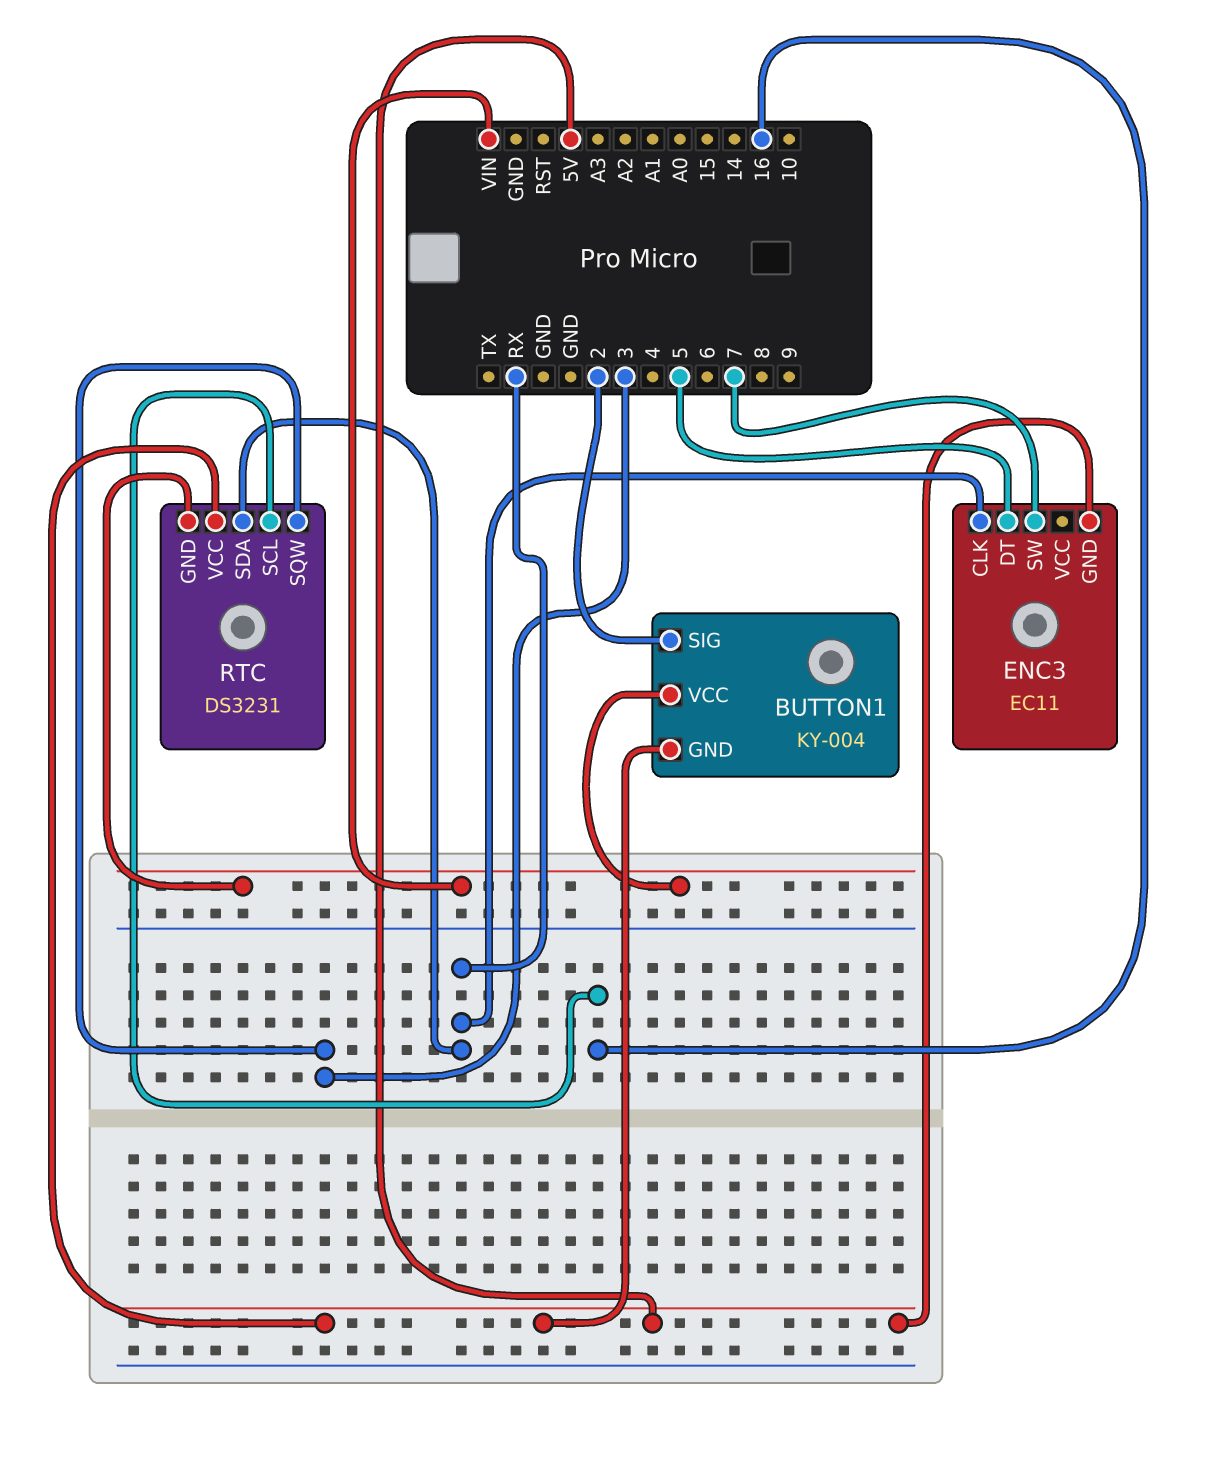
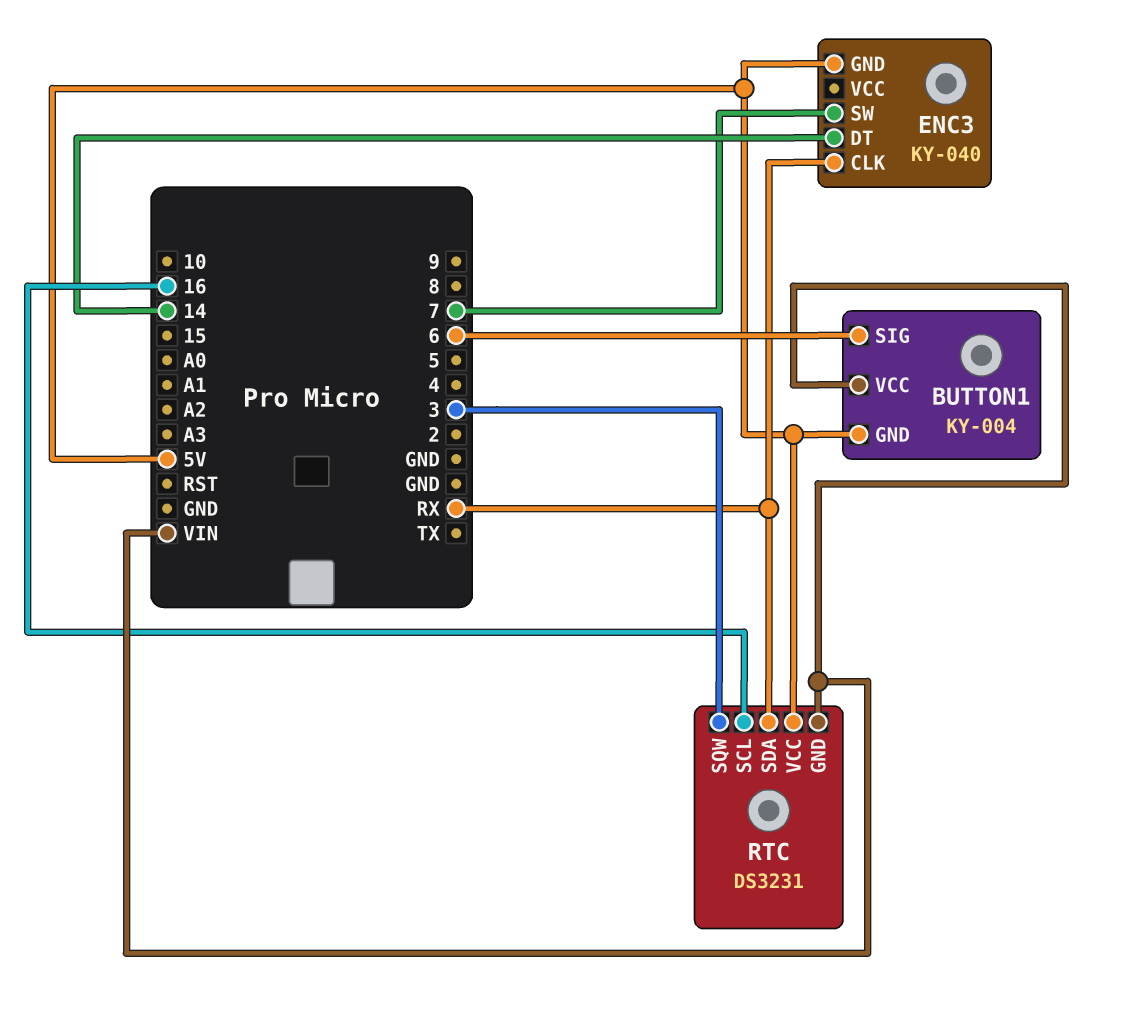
BUTTON1 pin SIG: 2 -> 6
ENC3: EC11 -> KY-040
ENC3 pin DT: 5 -> 14

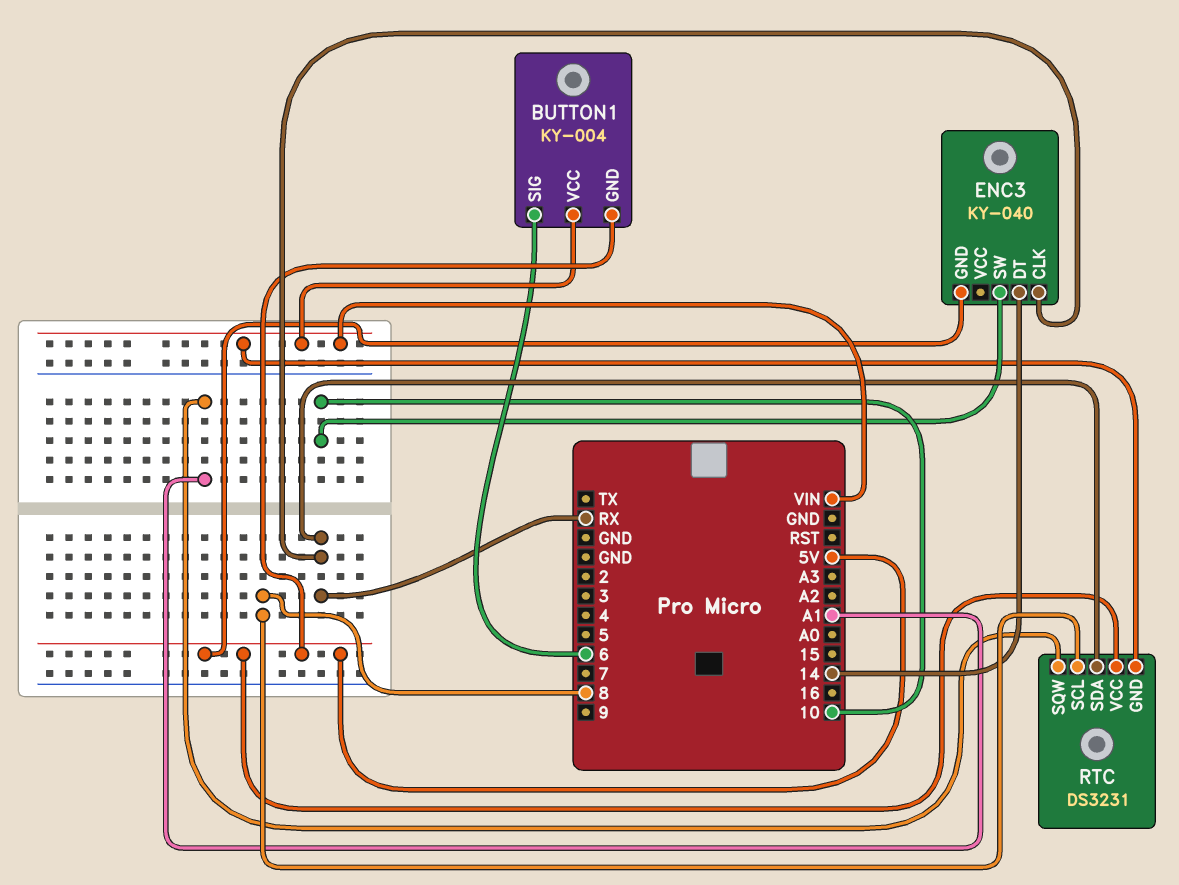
ENC3 pin SW: 7 -> 10
RTC pin SCL: 16 -> 8
RTC pin SQW: 3 -> A1

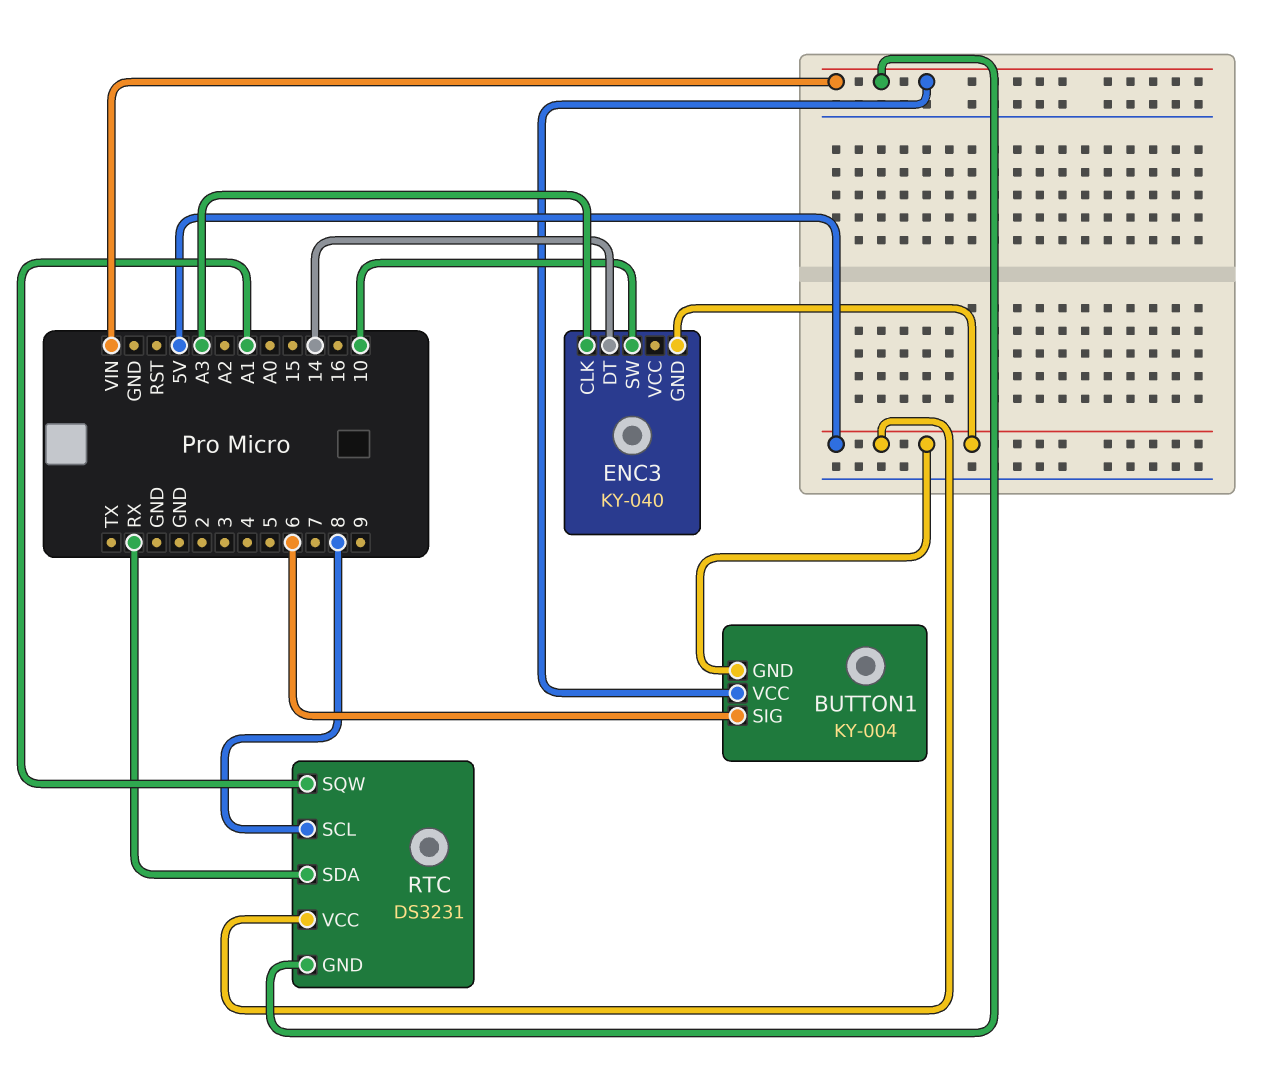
ENC3 pin CLK: RX -> A3

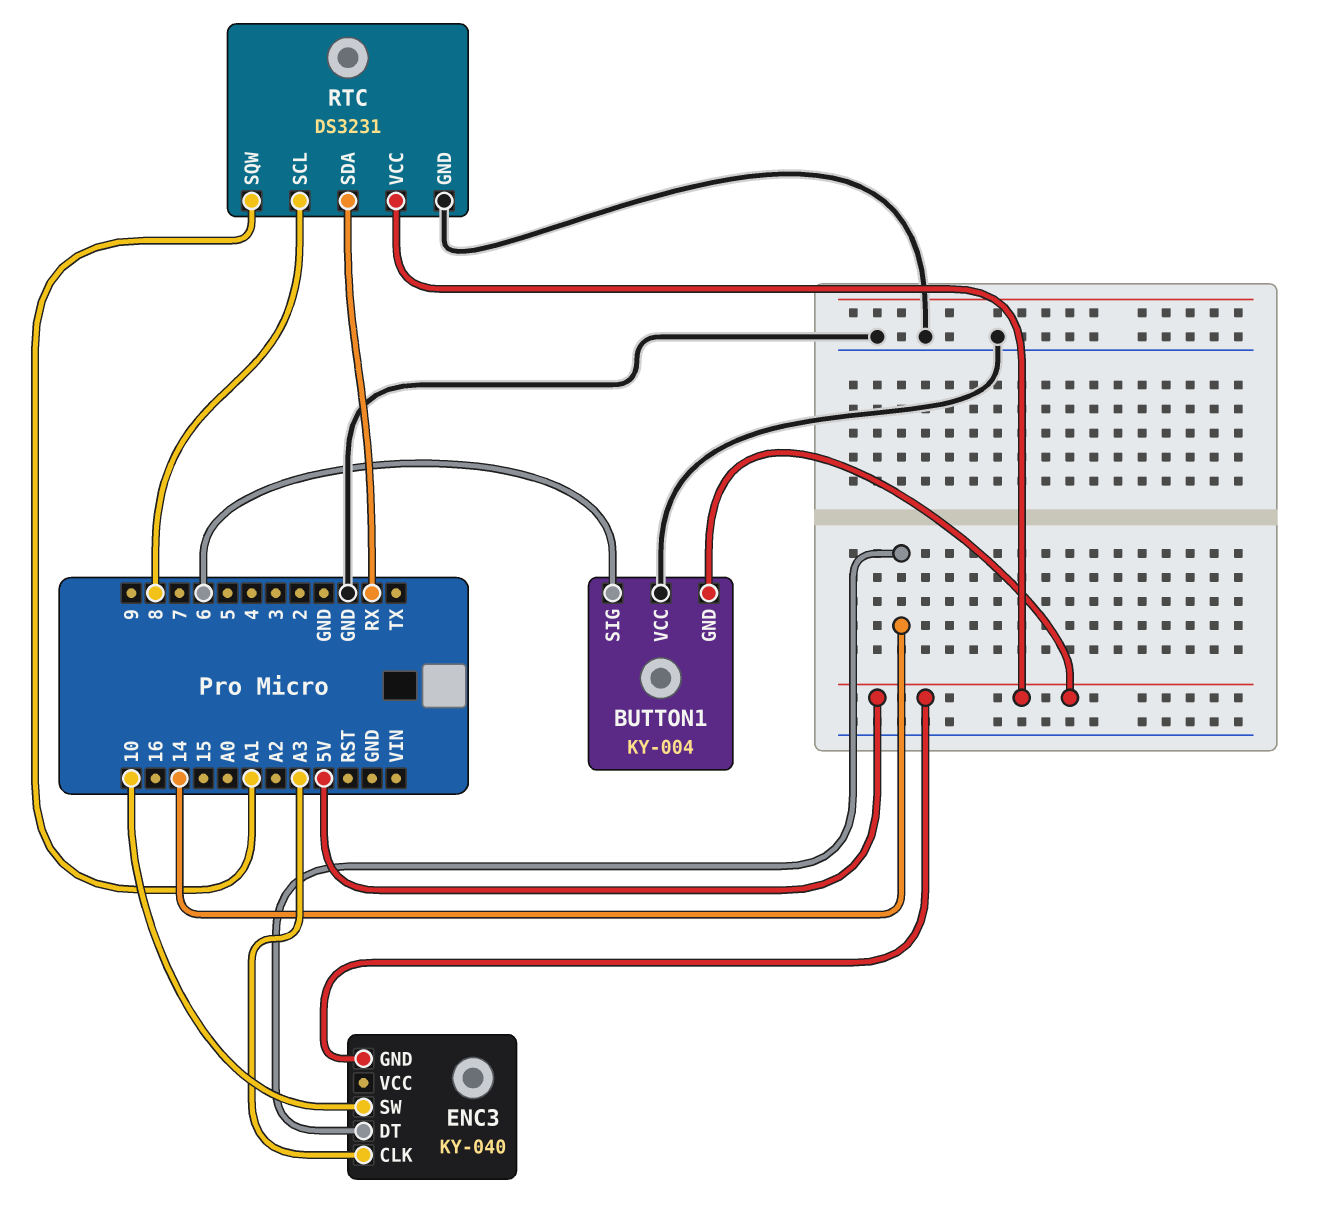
BUTTON1 pin VCC: VIN -> GND
RTC pin GND: VIN -> GND

